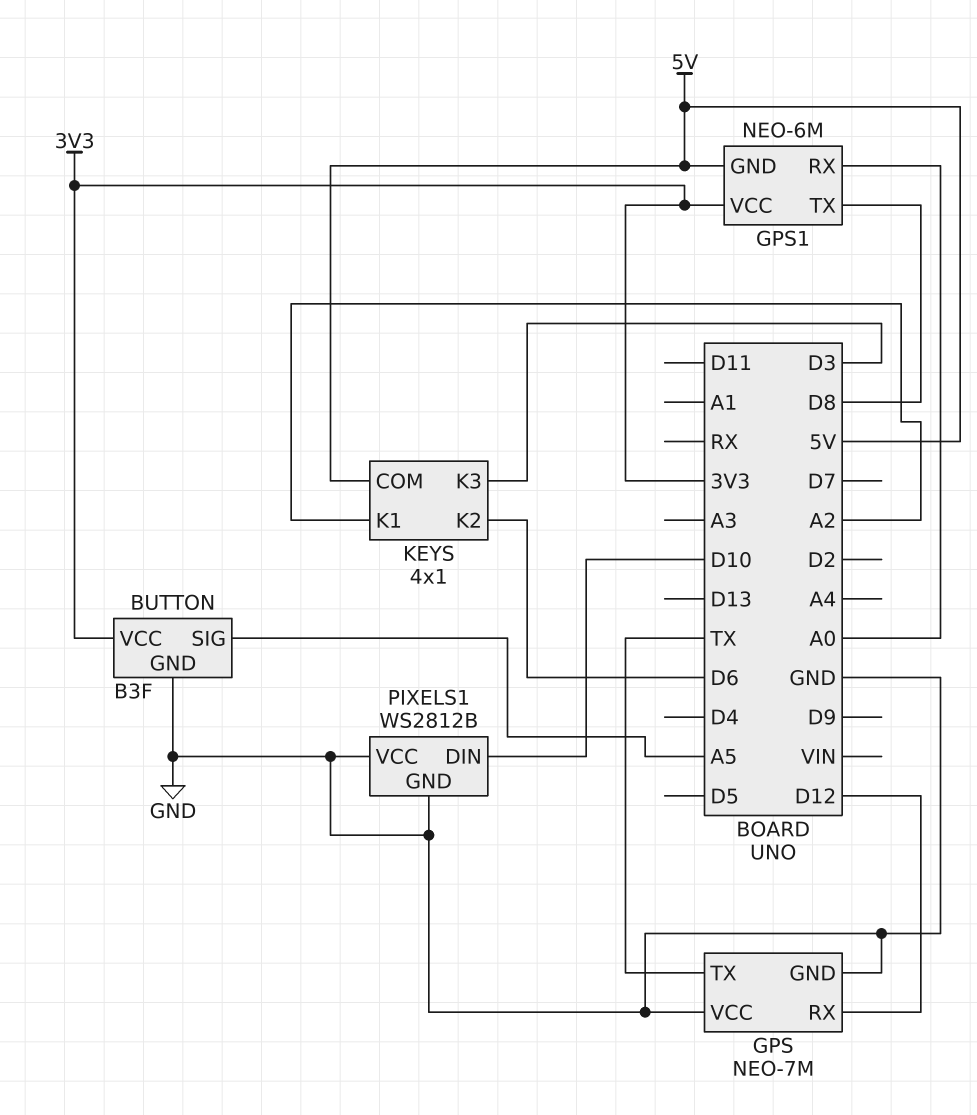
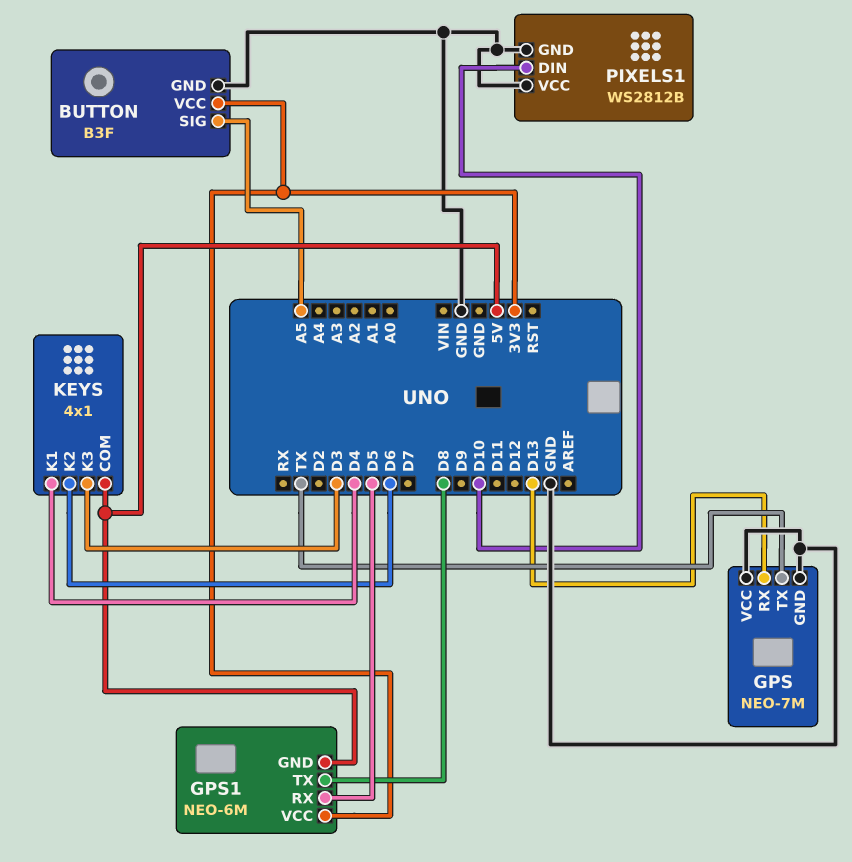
GPS pin RX: D12 -> D13
GPS1 pin RX: A0 -> D5
KEYS pin K1: A2 -> D4

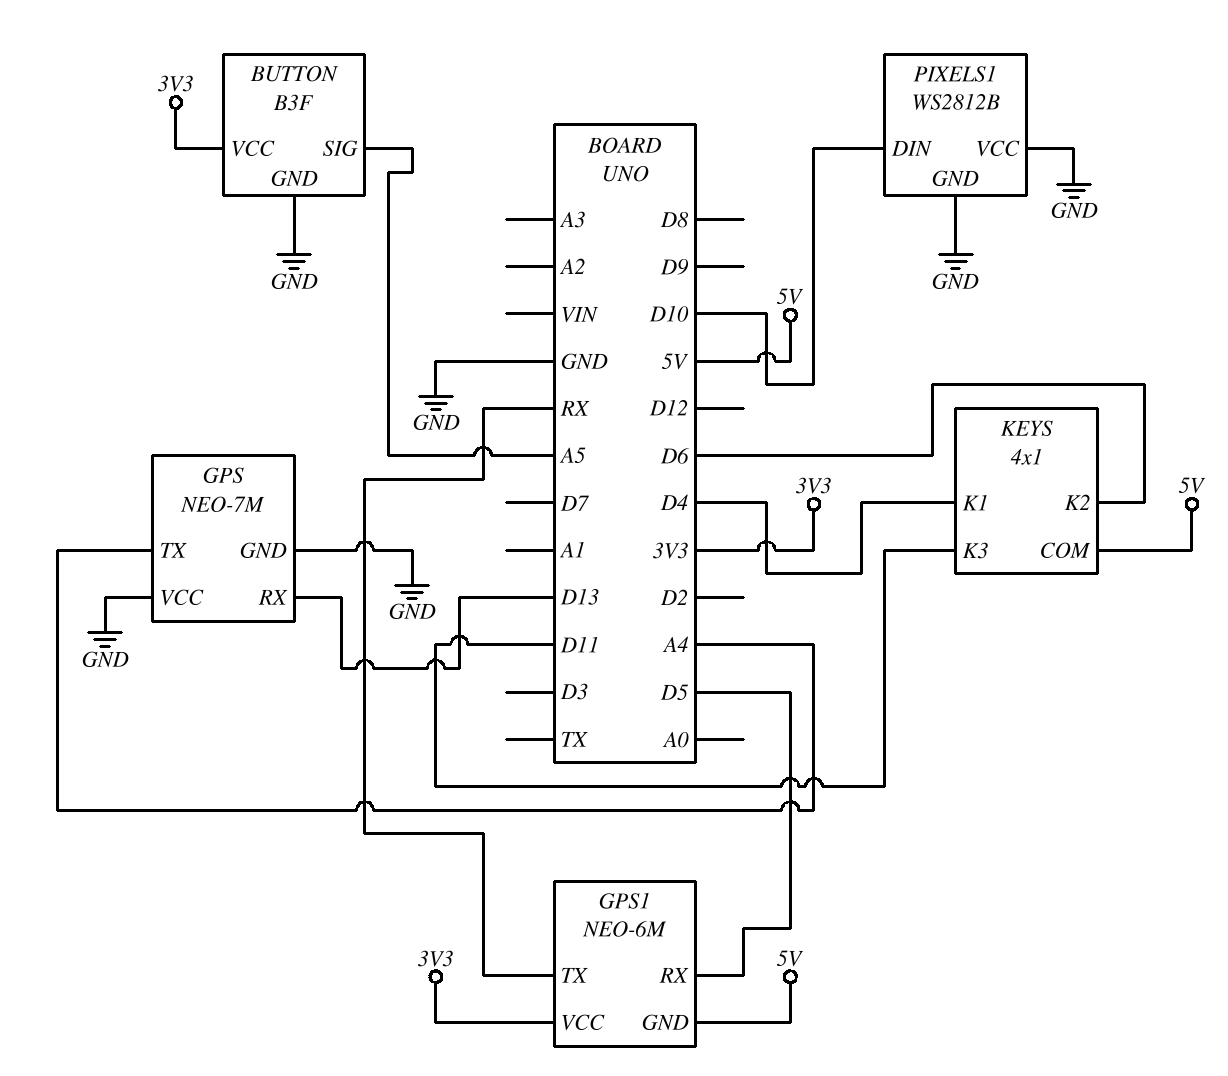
GPS pin TX: TX -> A4
GPS1 pin TX: D8 -> RX
KEYS pin K3: D3 -> D11

